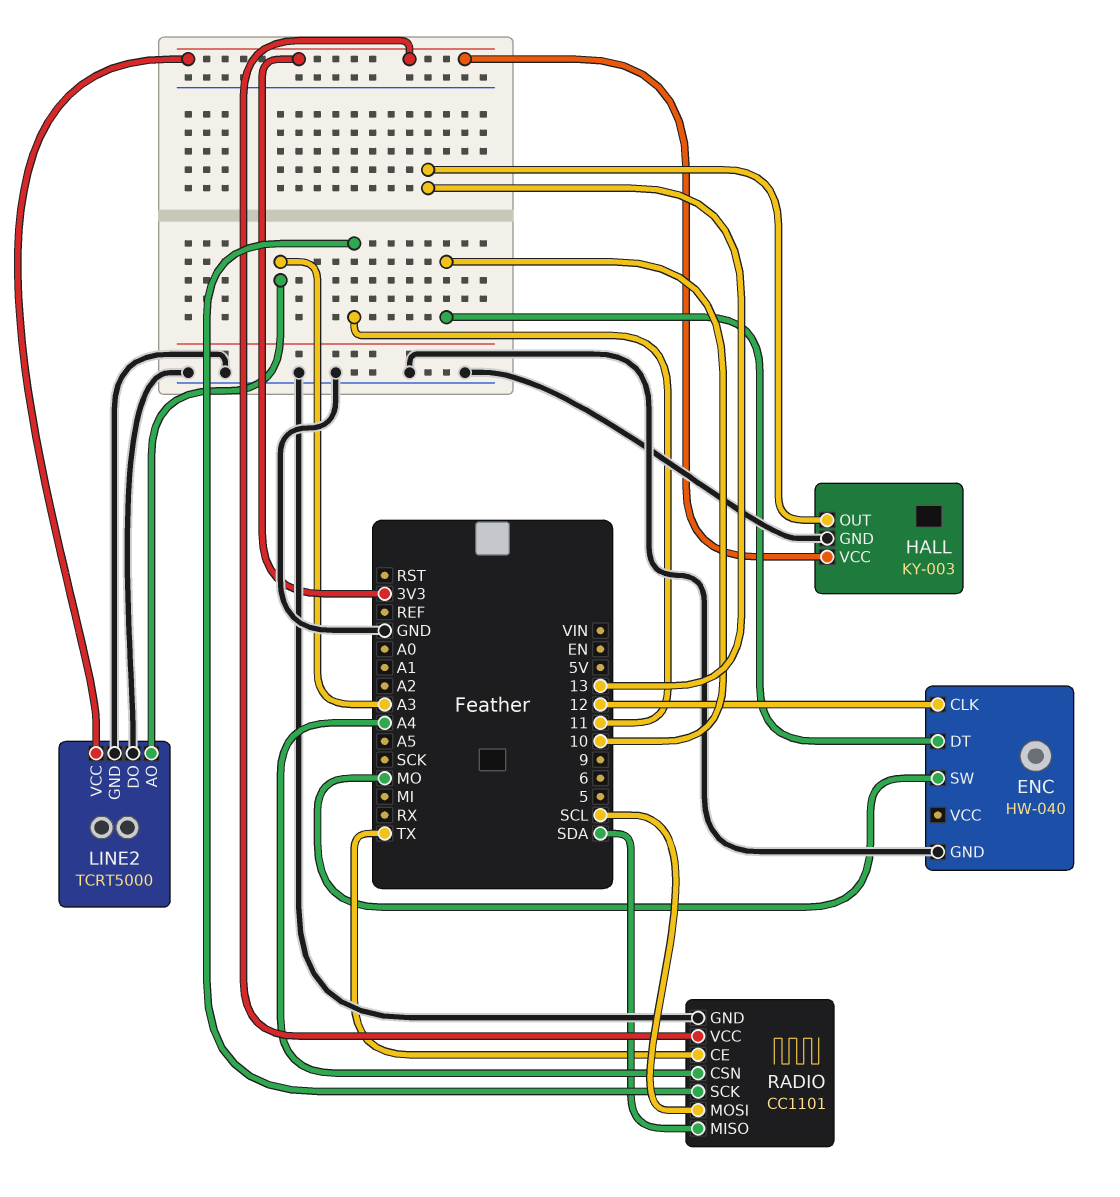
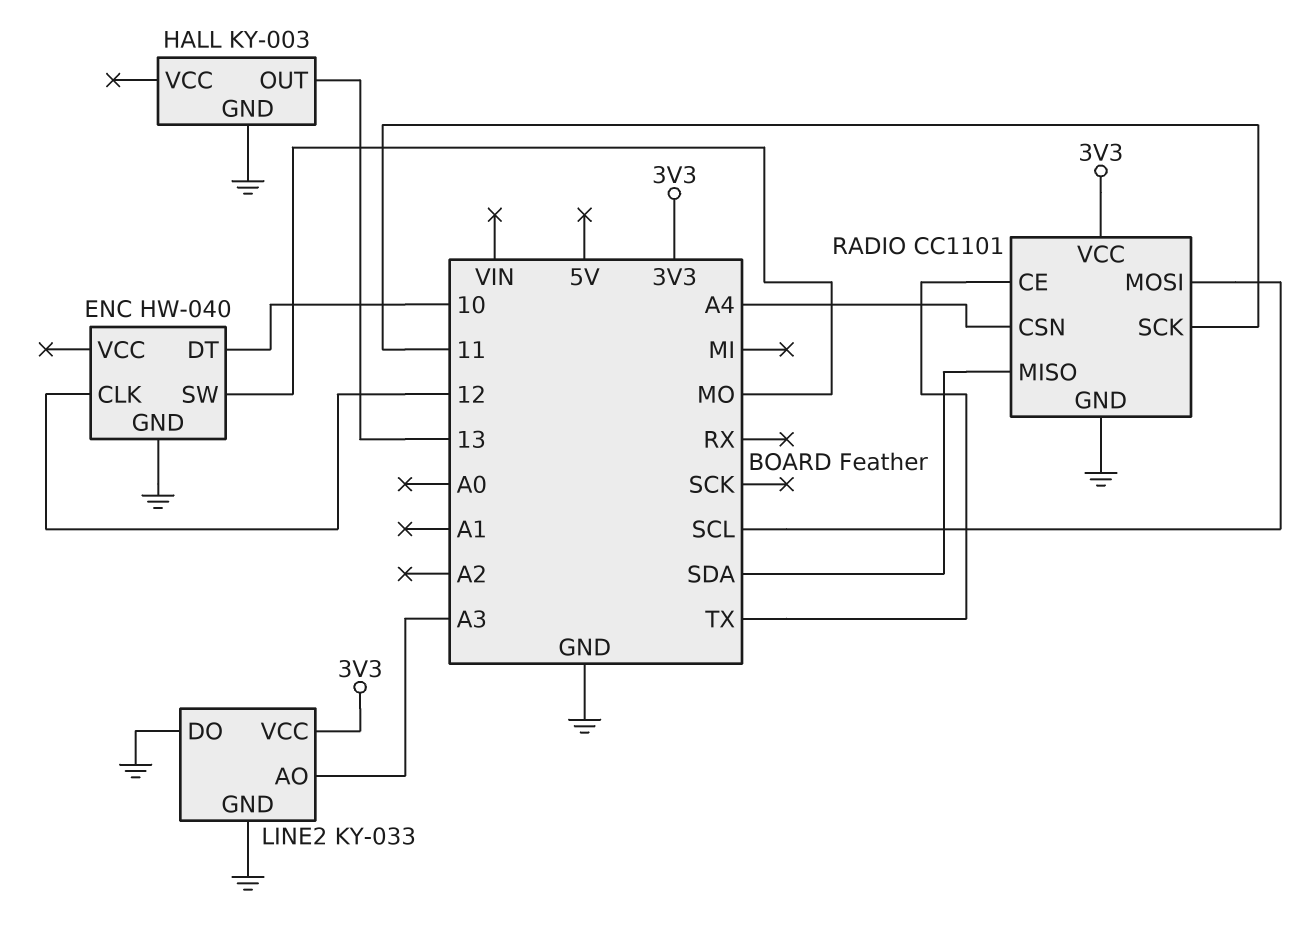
HALL pin VCC: 3V3 -> none
LINE2: TCRT5000 -> KY-033

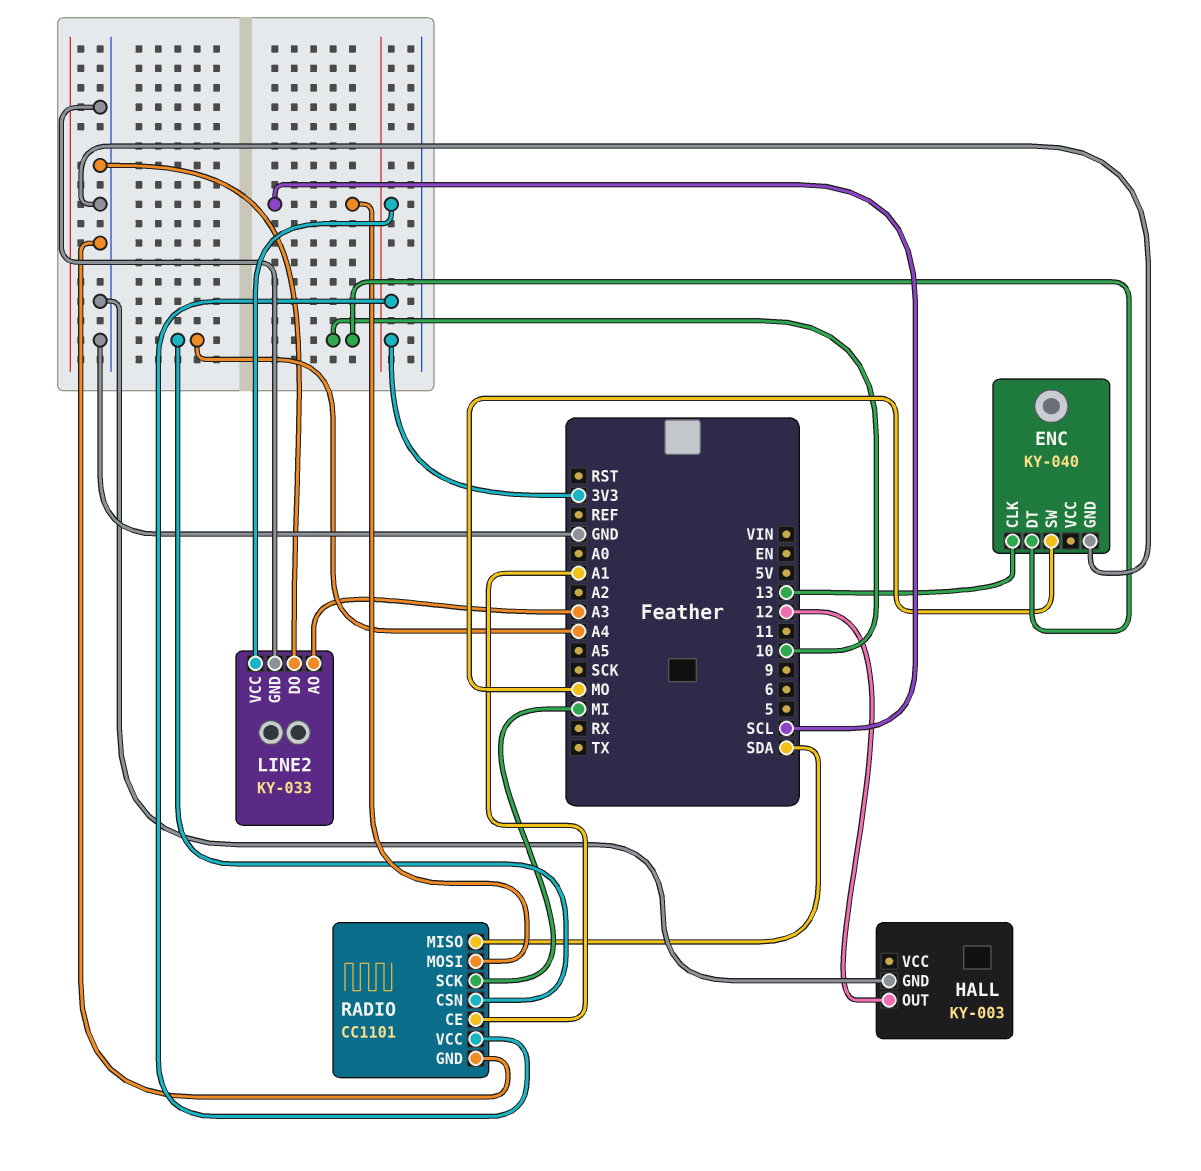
ENC: HW-040 -> KY-040
ENC pin CLK: 12 -> 13
HALL pin OUT: 13 -> 12
RADIO pin CE: TX -> A1
RADIO pin SCK: 11 -> MI

